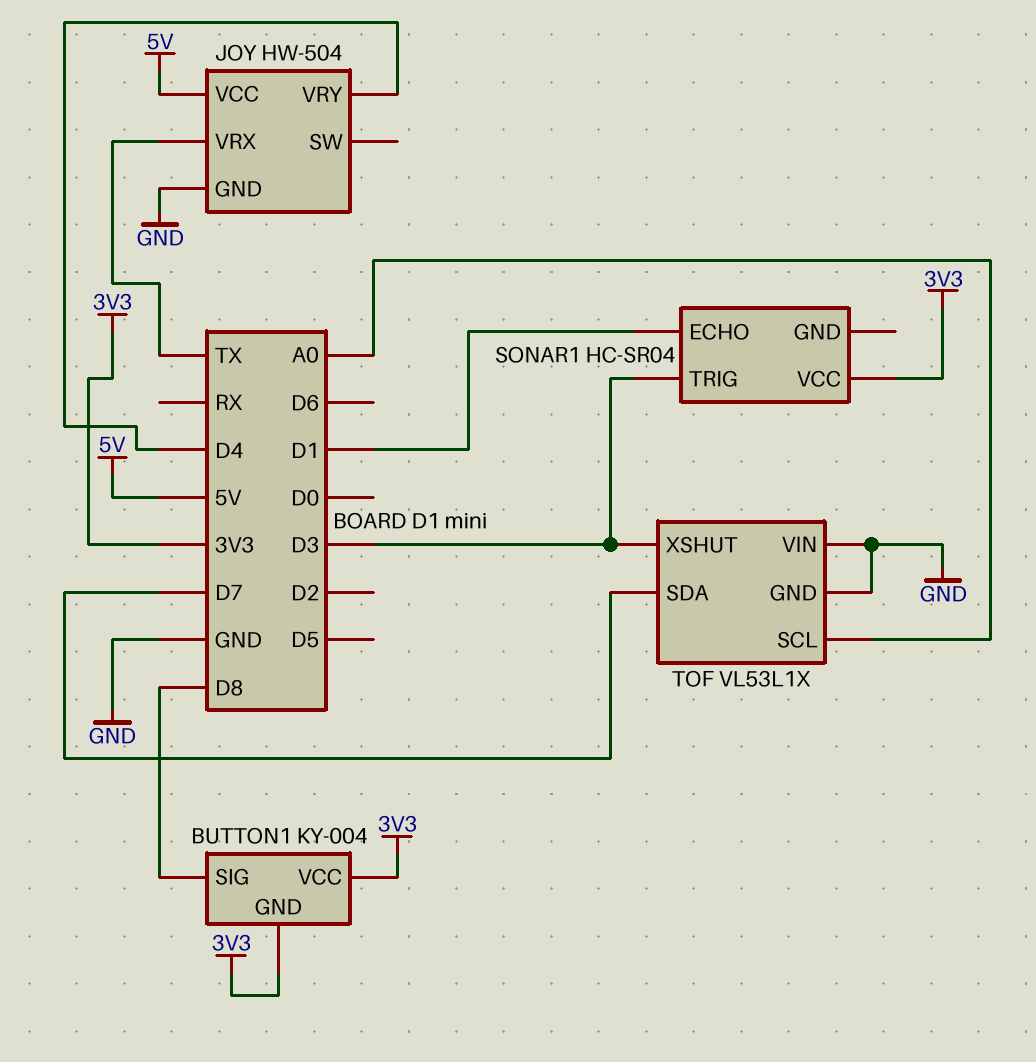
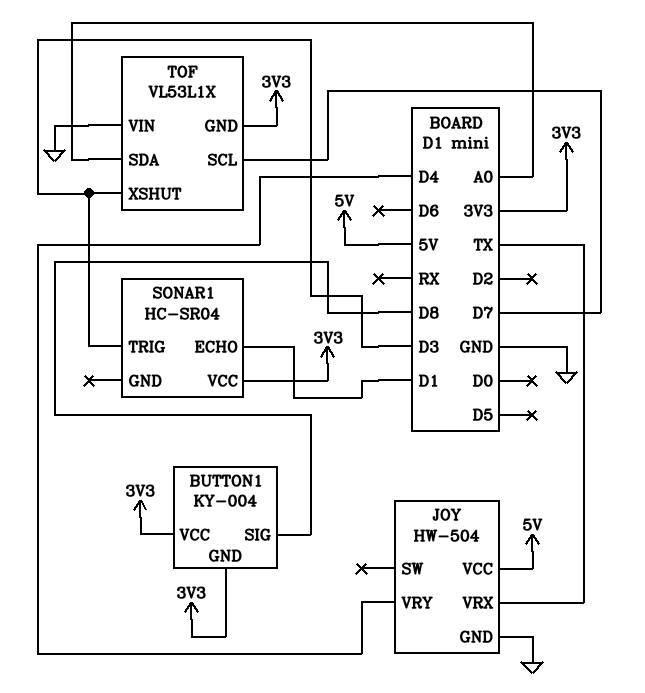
TOF pin GND: GND -> 3V3
TOF pin SCL: A0 -> D7
TOF pin SDA: D7 -> A0

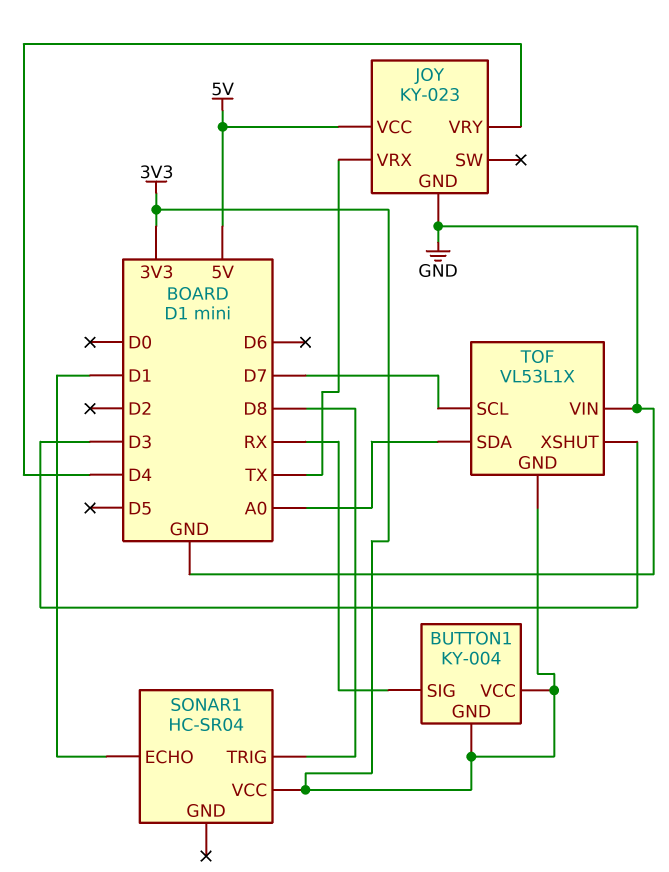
BUTTON1 pin SIG: D8 -> RX
JOY: HW-504 -> KY-023
SONAR1 pin TRIG: D3 -> D8

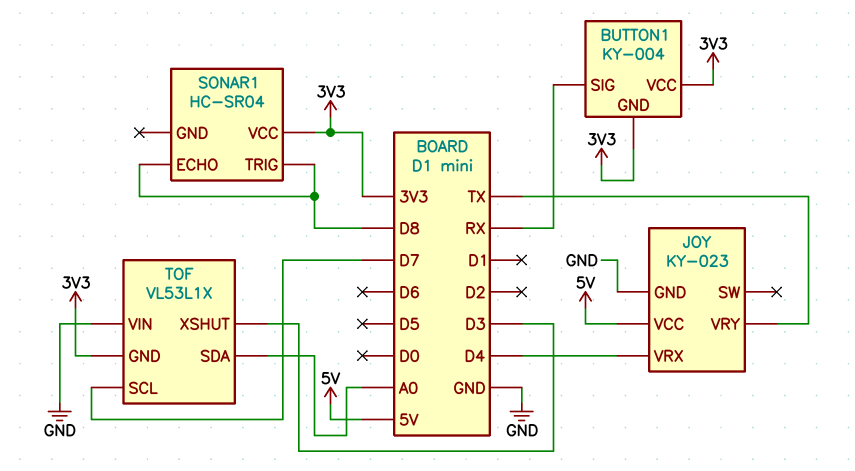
JOY pin VRX: TX -> D4
JOY pin VRY: D4 -> TX
SONAR1 pin ECHO: D1 -> D8

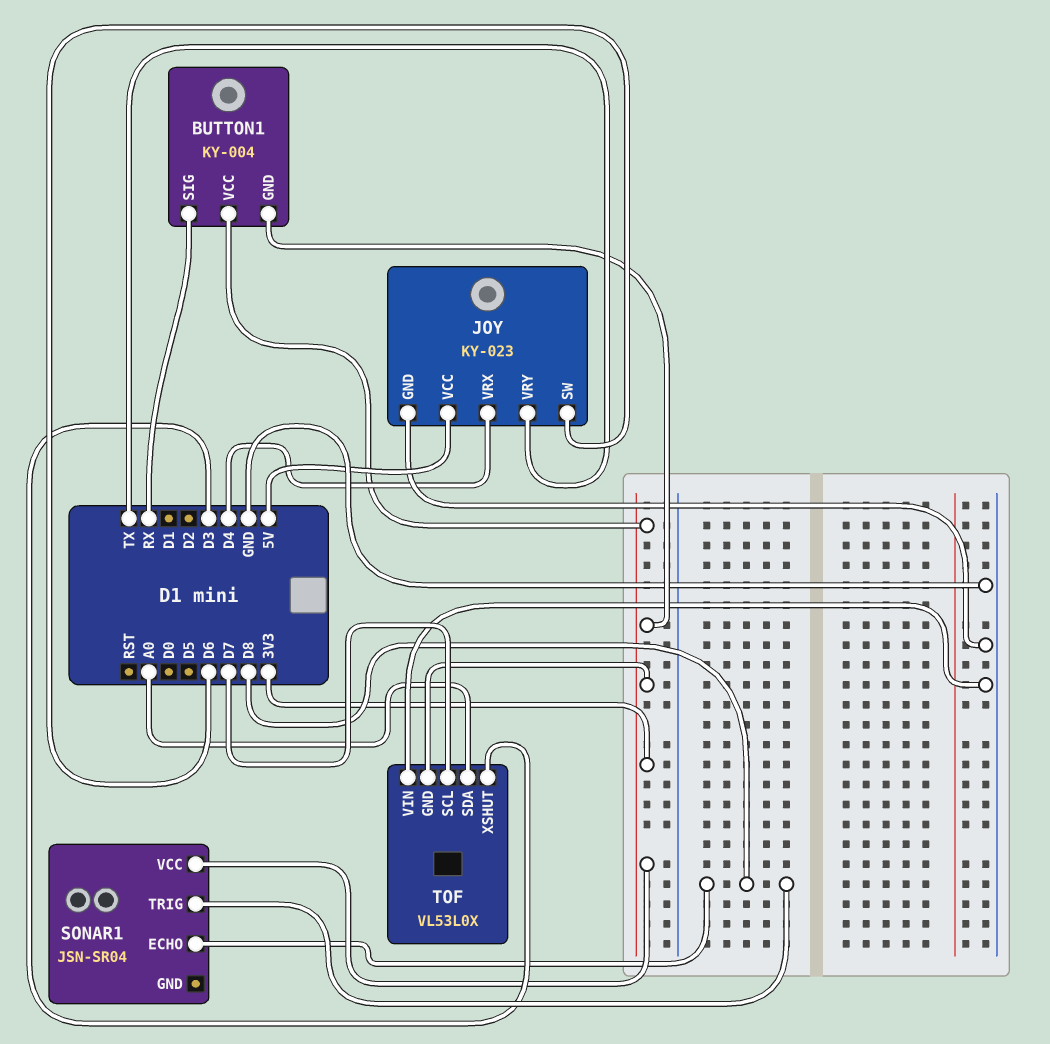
JOY pin SW: none -> D6
SONAR1: HC-SR04 -> JSN-SR04
TOF: VL53L1X -> VL53L0X

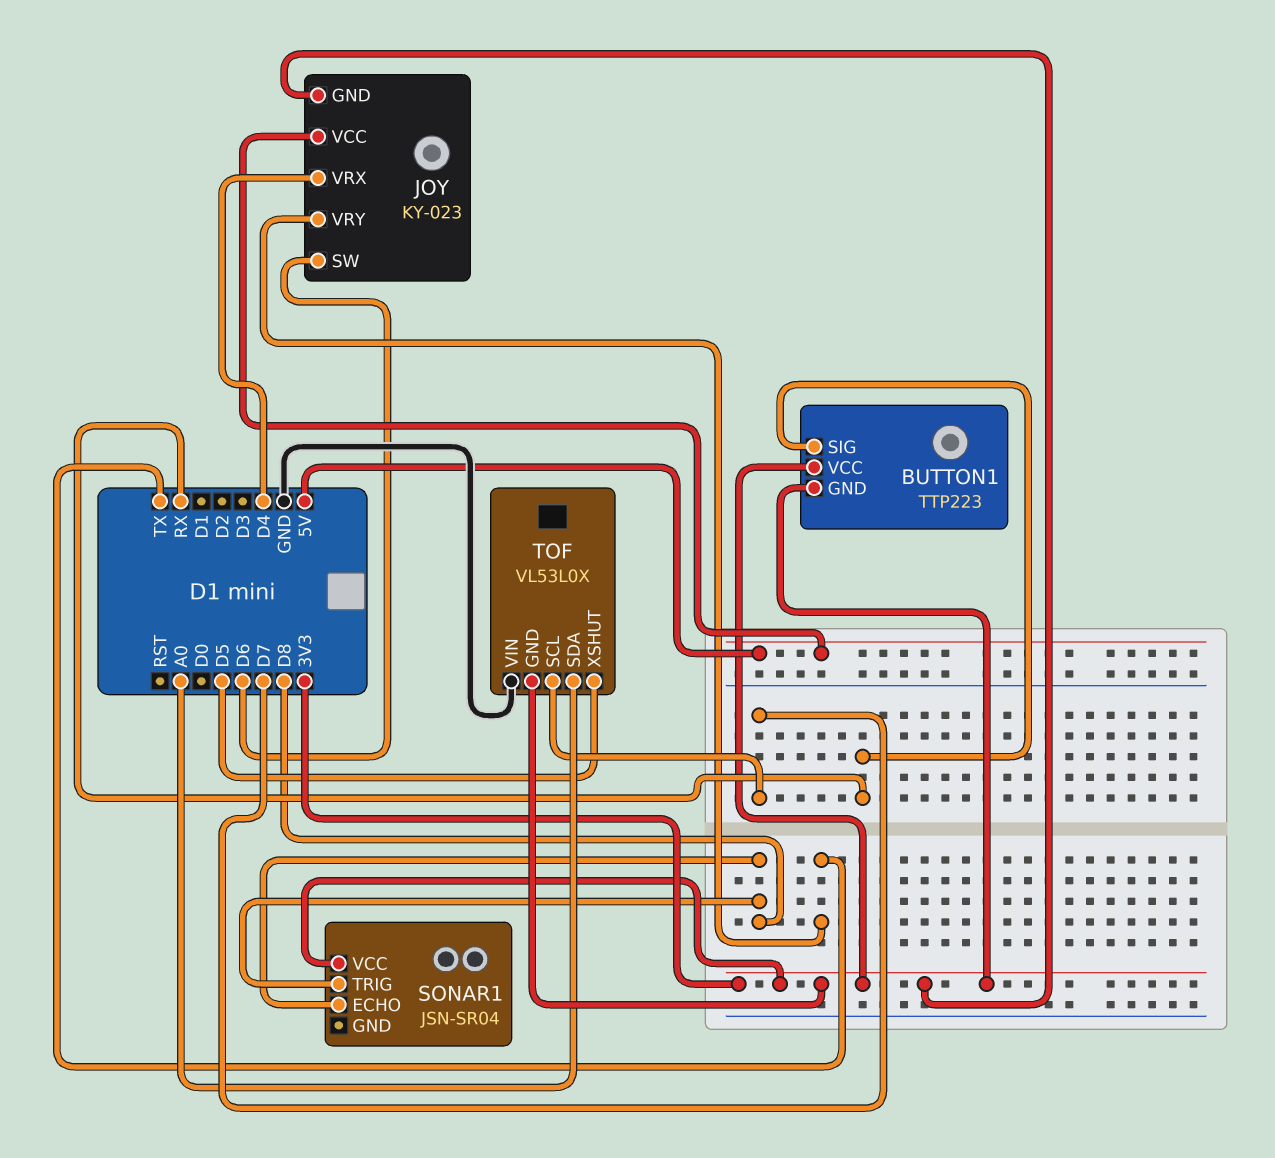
BUTTON1: KY-004 -> TTP223
JOY pin GND: GND -> 3V3
TOF pin XSHUT: D3 -> D5

